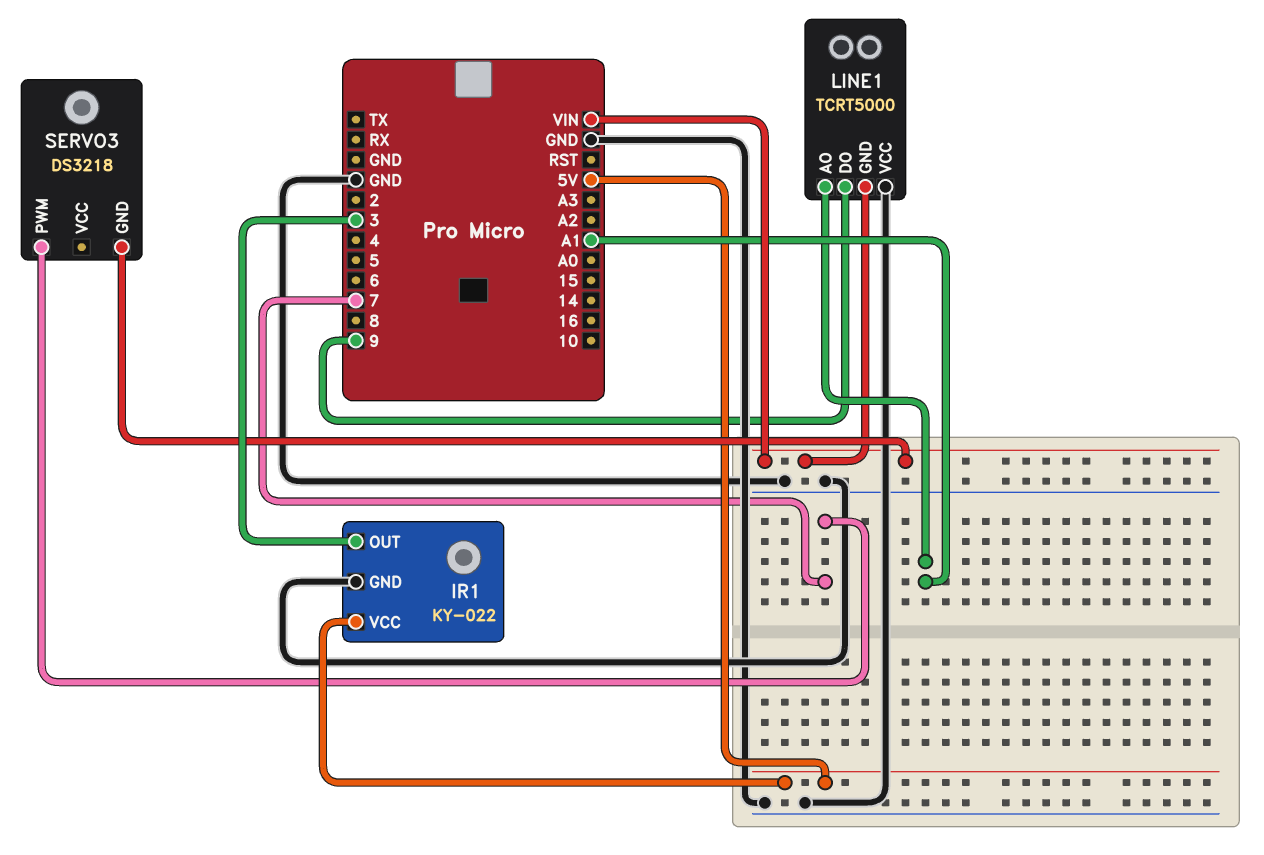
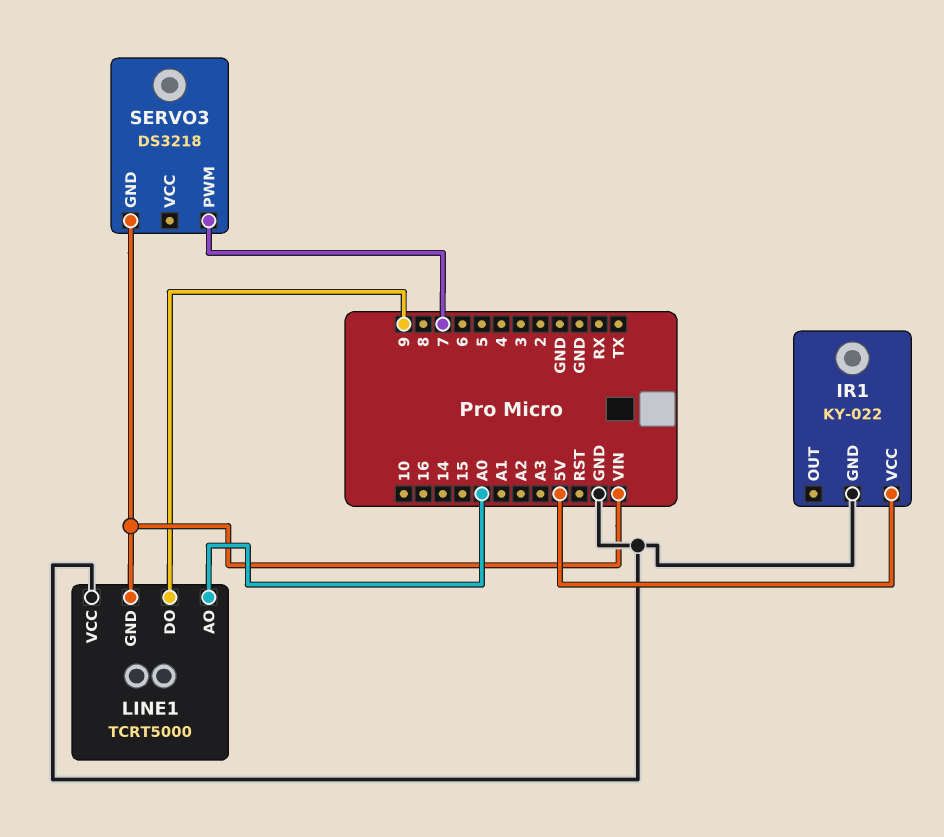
IR1 pin OUT: 3 -> none
LINE1 pin AO: A1 -> A0

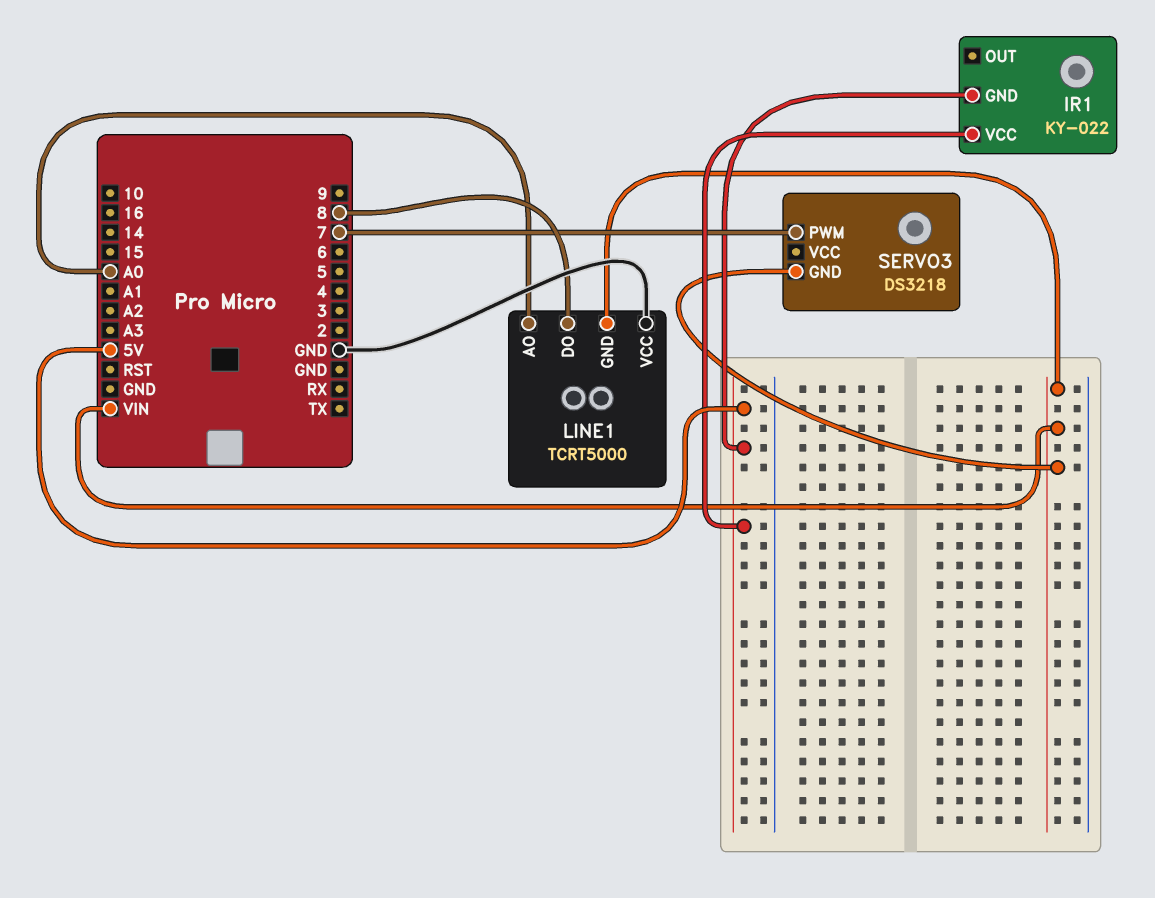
IR1 pin GND: GND -> 5V
LINE1 pin DO: 9 -> 8

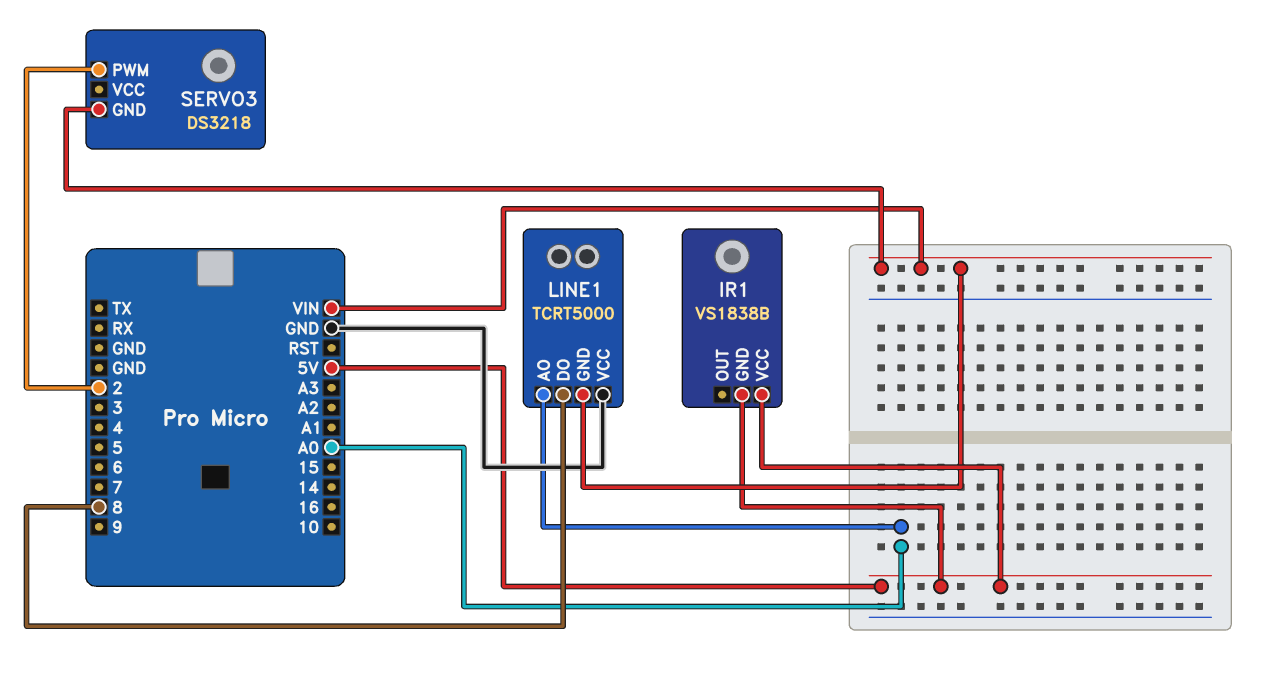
IR1: KY-022 -> VS1838B
SERVO3 pin PWM: 7 -> 2

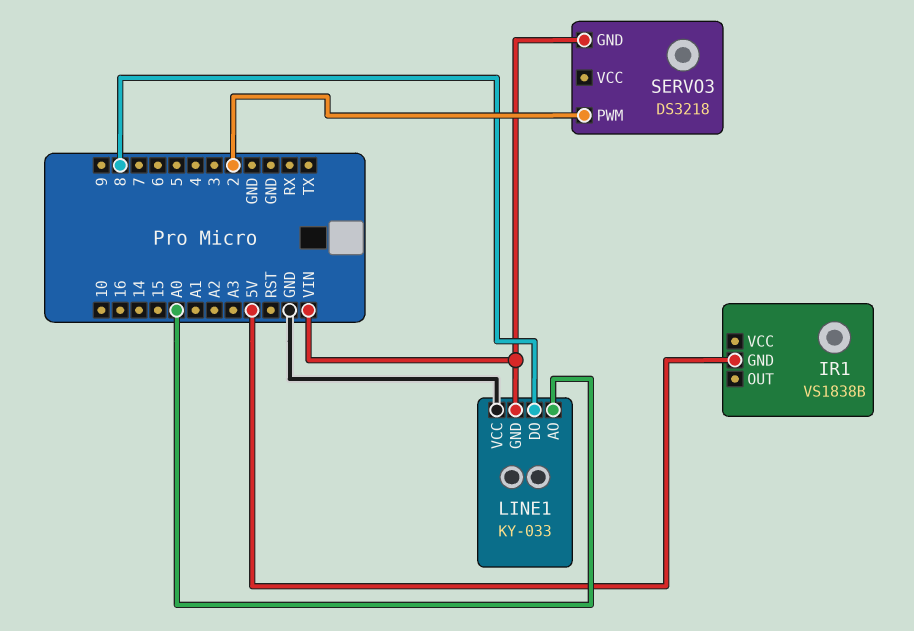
IR1 pin VCC: 5V -> none
LINE1: TCRT5000 -> KY-033

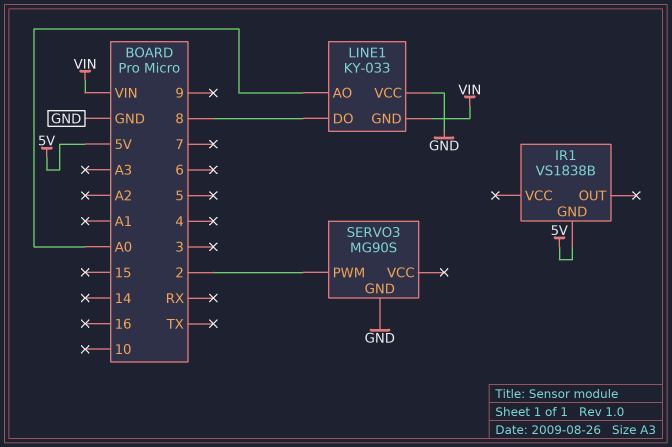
SERVO3: DS3218 -> MG90S
SERVO3 pin GND: VIN -> GND

